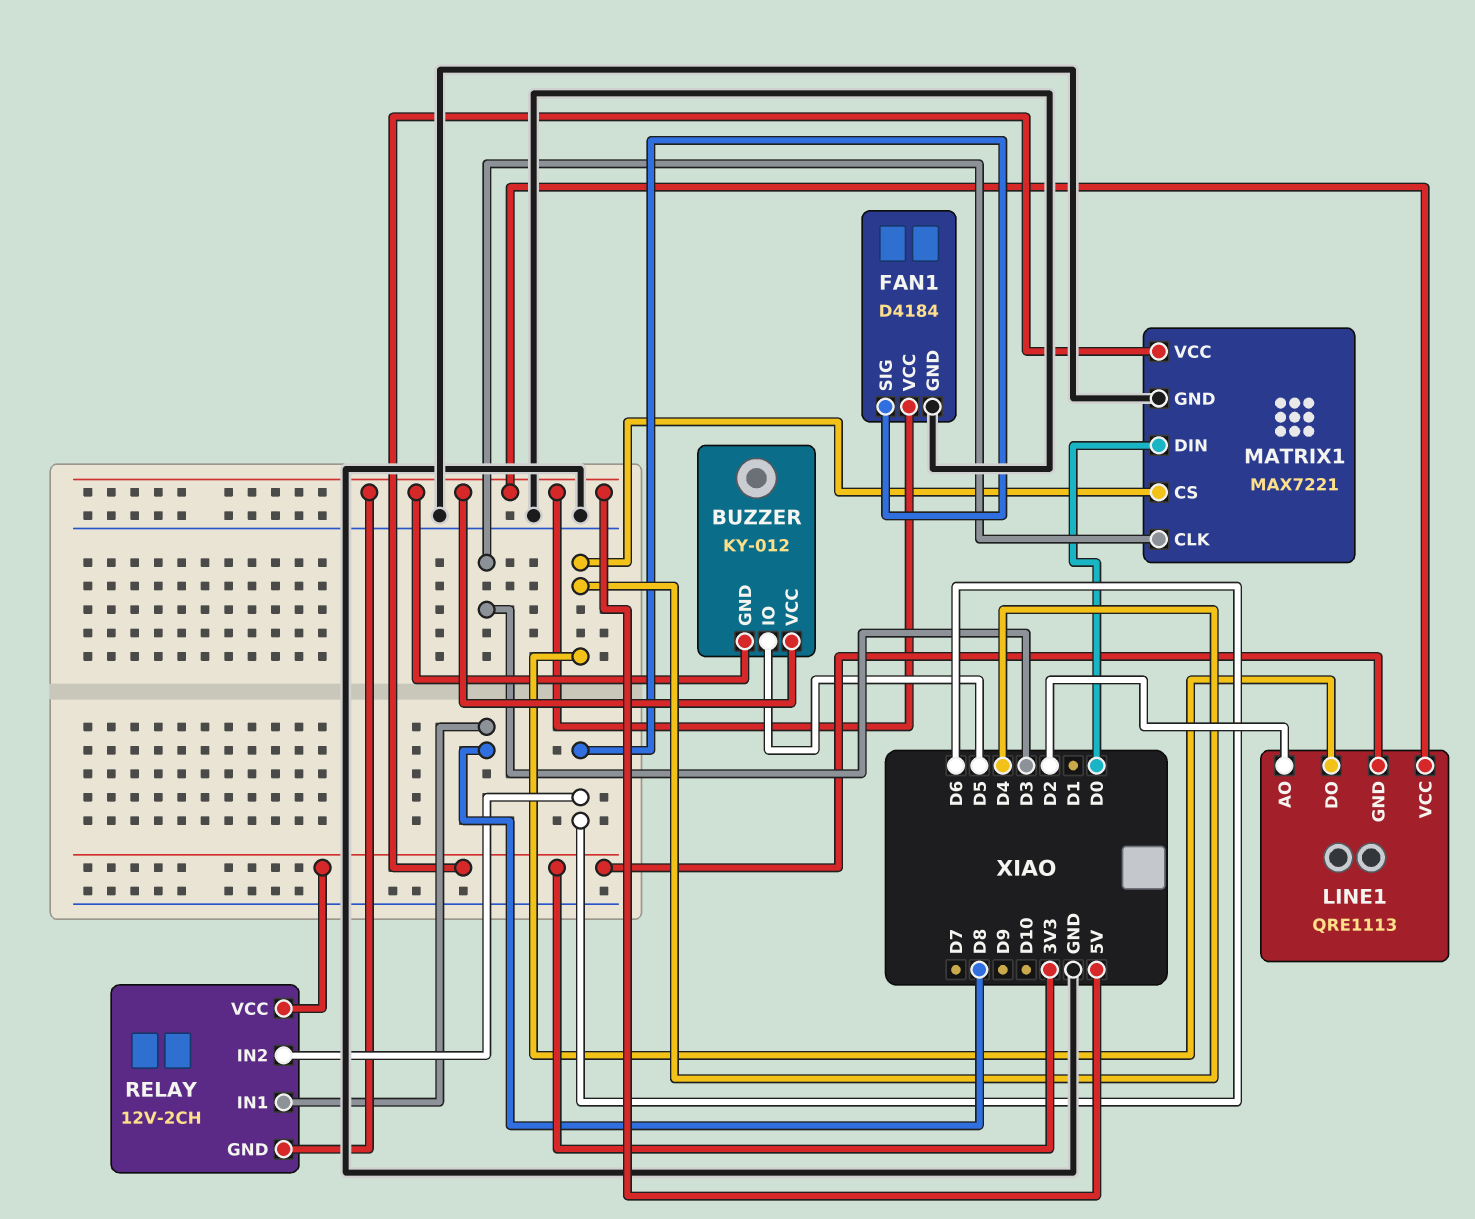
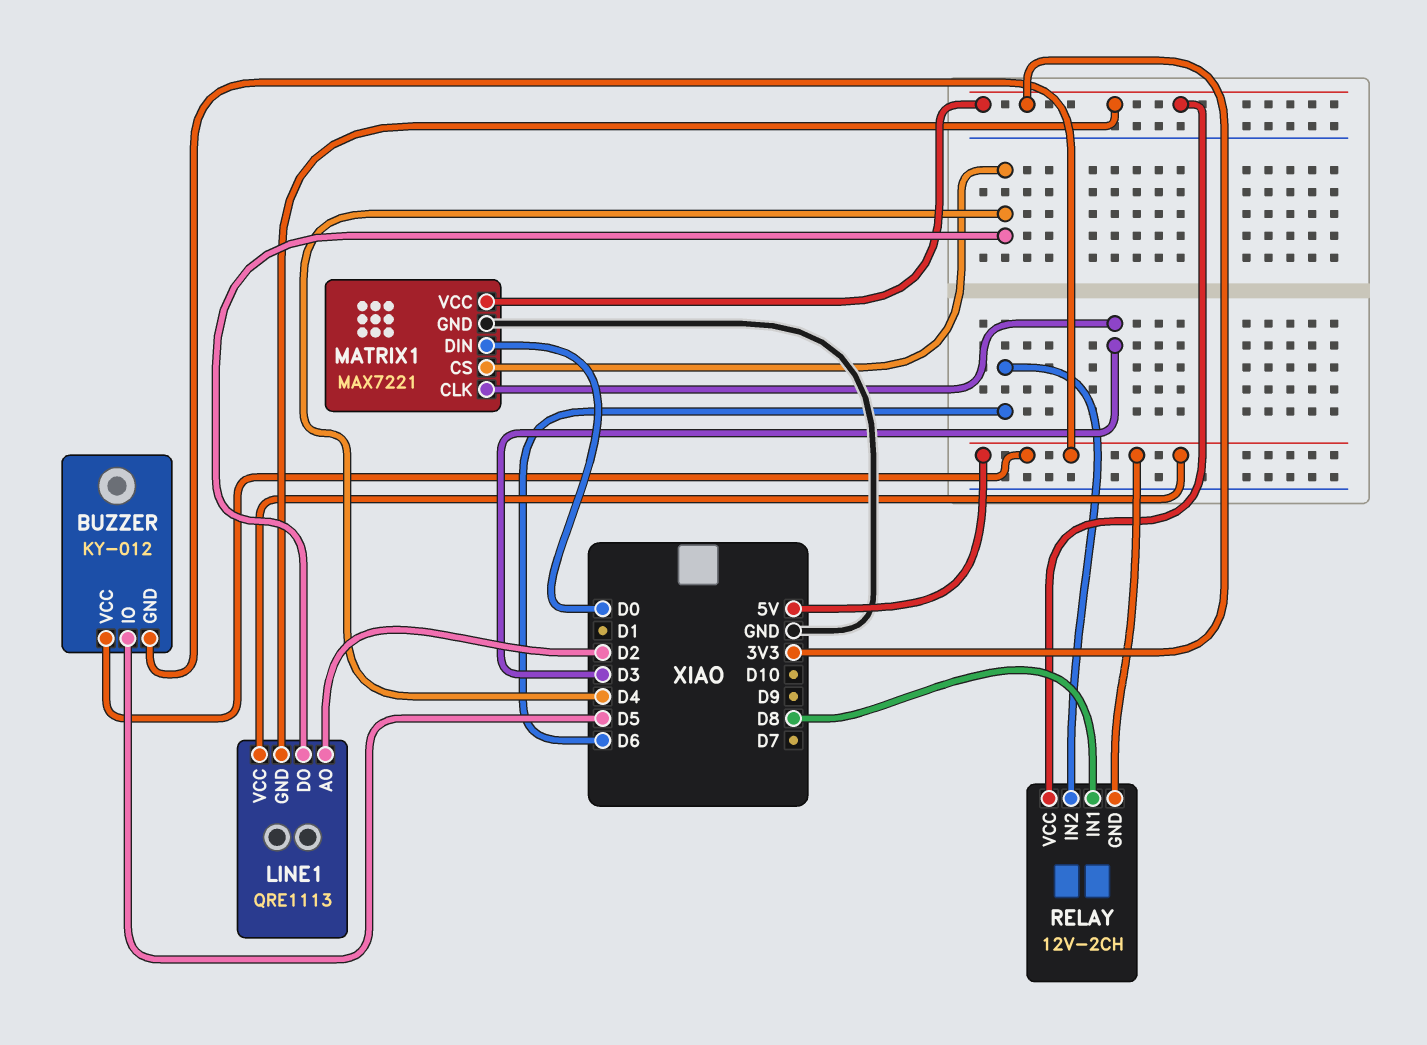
FAN1: D4184 -> none
FAN1 pin GND: GND -> none
FAN1 pin SIG: D6 -> none
FAN1 pin VCC: 5V -> none

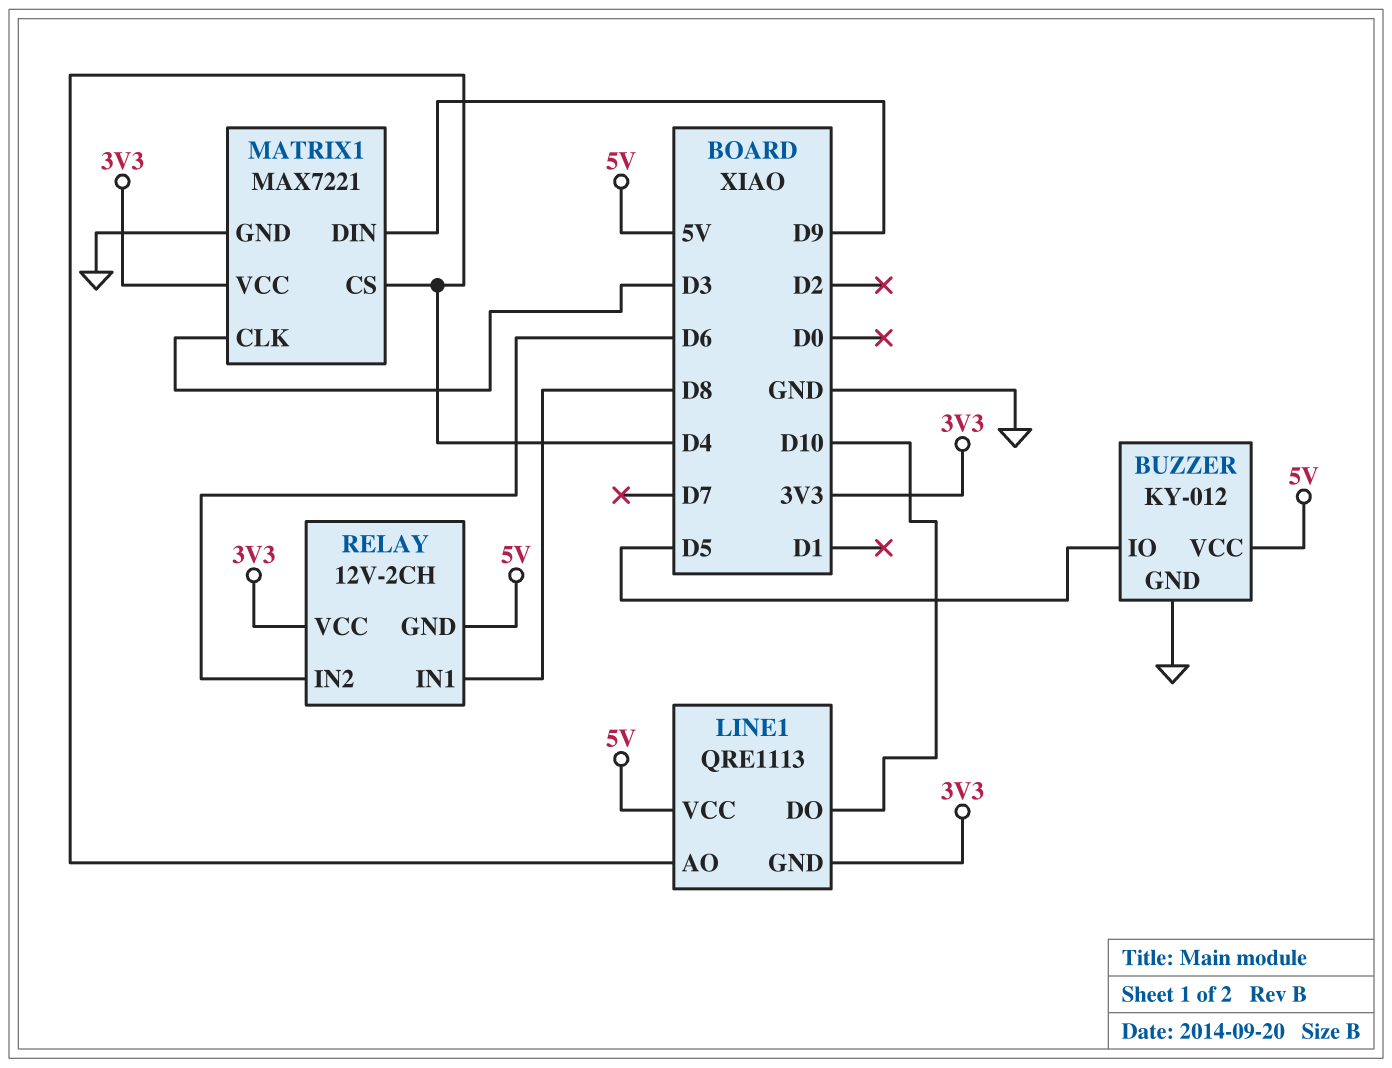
BUZZER pin GND: 5V -> GND
LINE1 pin AO: D2 -> D4
LINE1 pin DO: D4 -> D10
MATRIX1 pin DIN: D0 -> D9

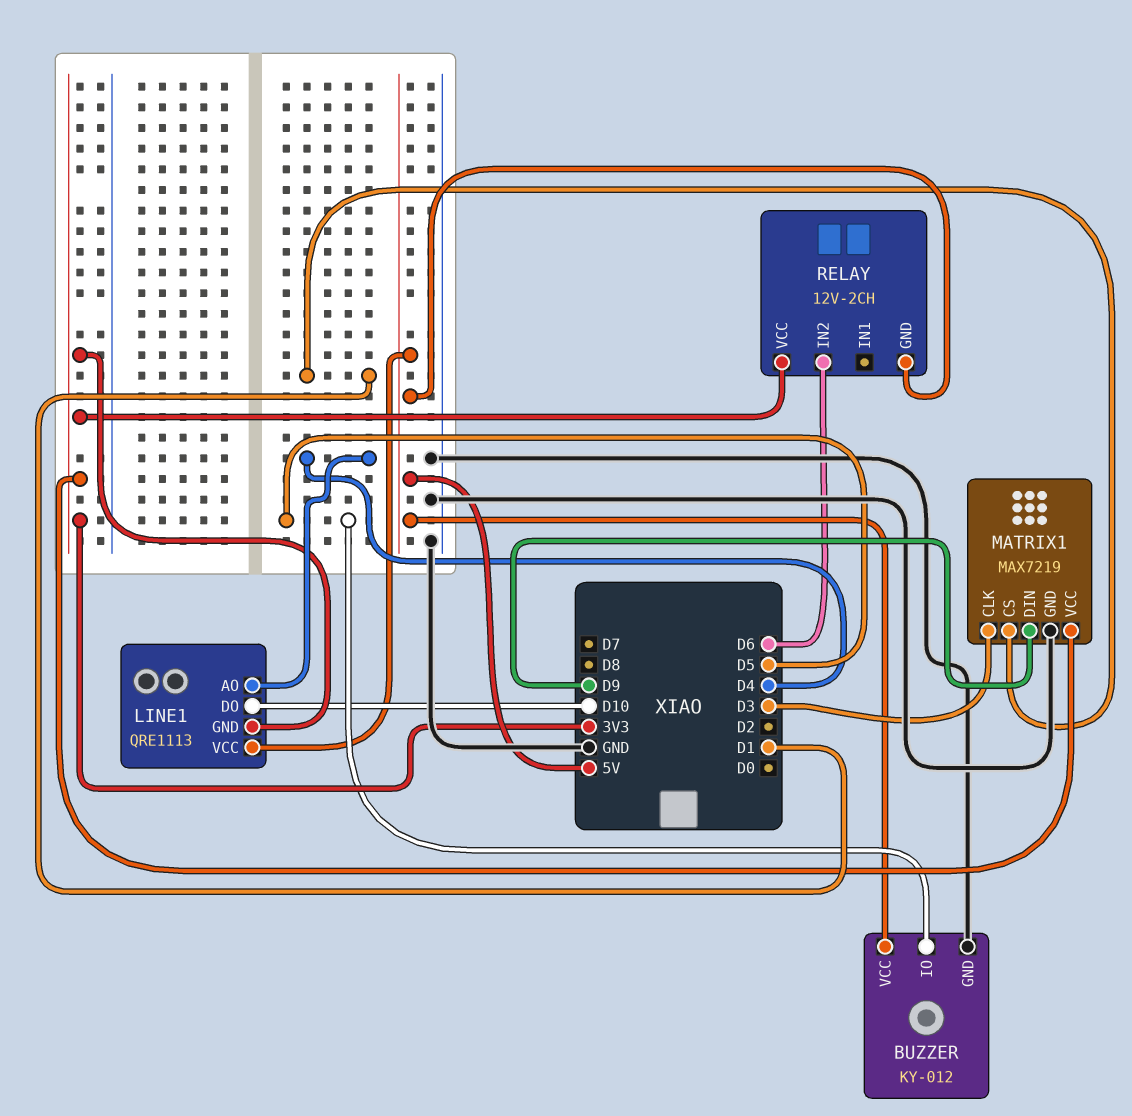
MATRIX1: MAX7221 -> MAX7219
MATRIX1 pin CS: D4 -> D1
RELAY pin IN1: D8 -> none

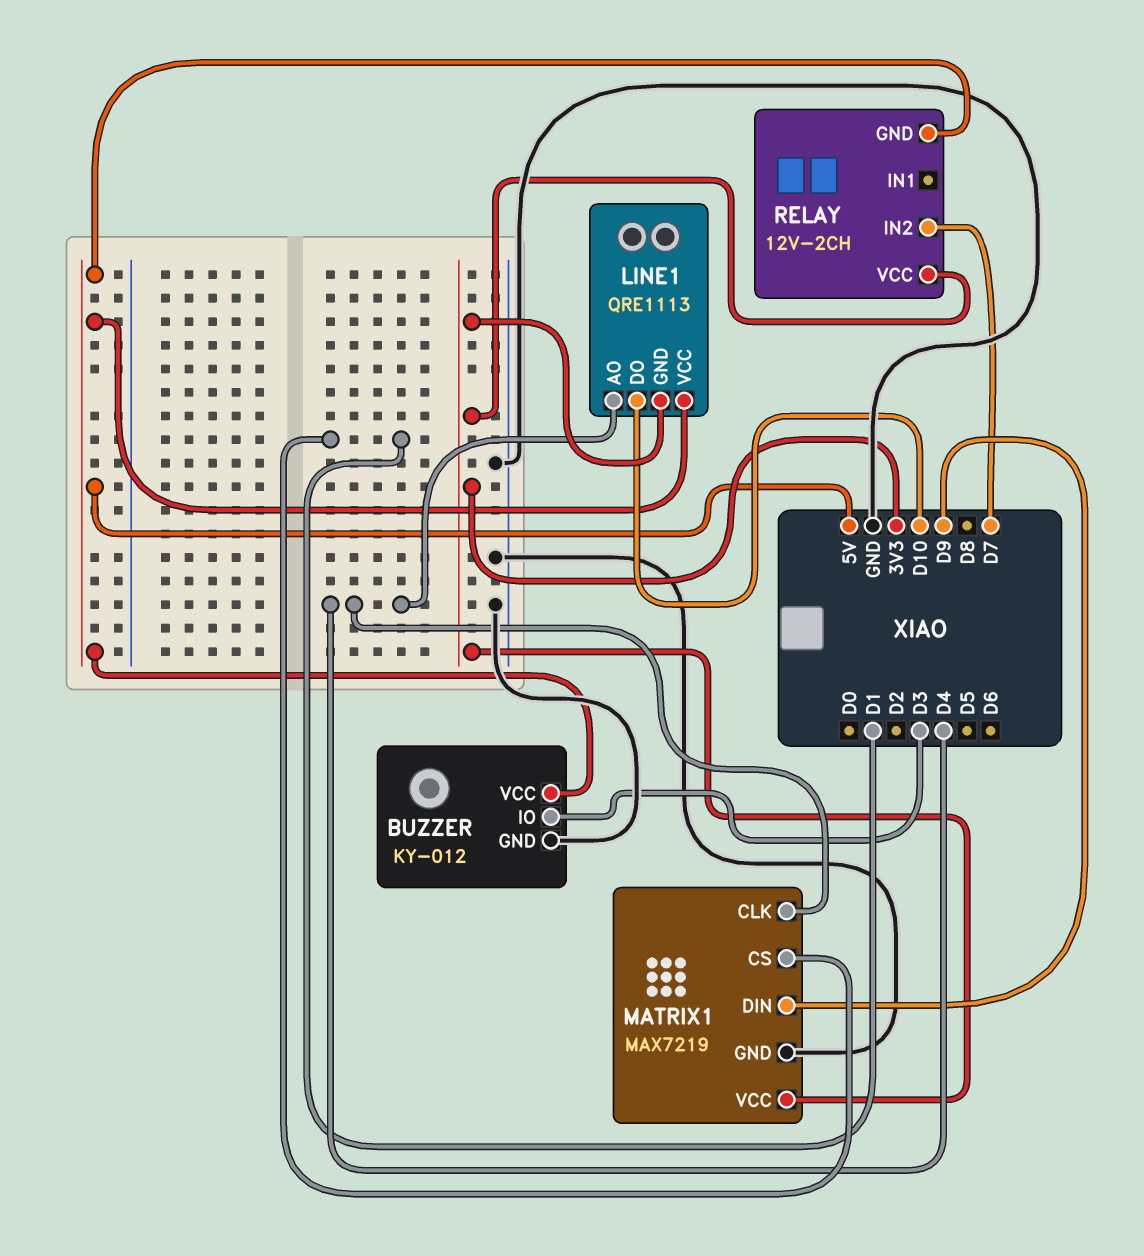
BUZZER pin IO: D5 -> D3
MATRIX1 pin CLK: D3 -> D4
RELAY pin IN2: D6 -> D7

